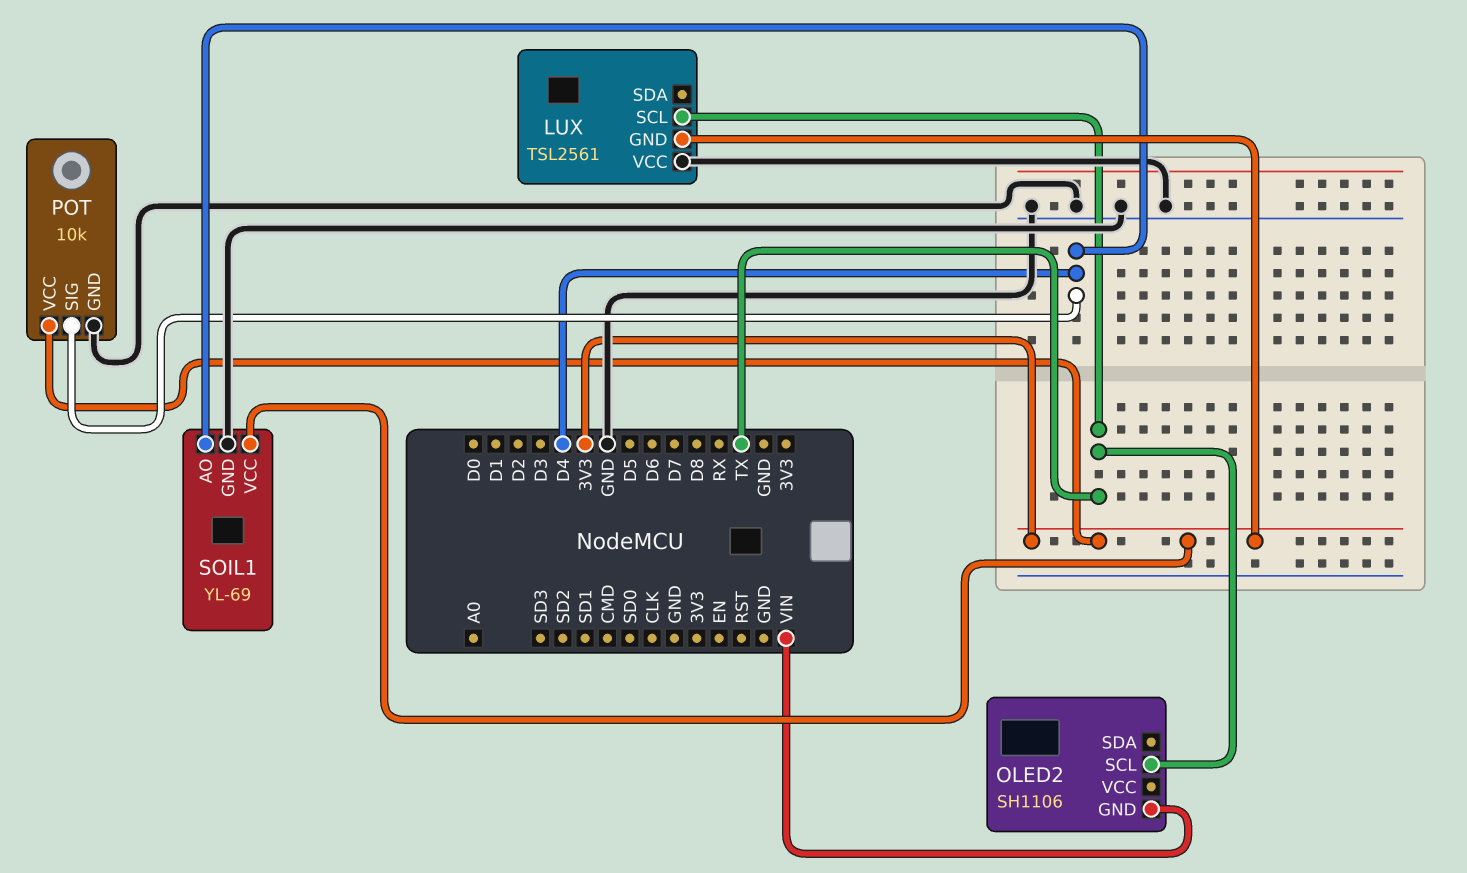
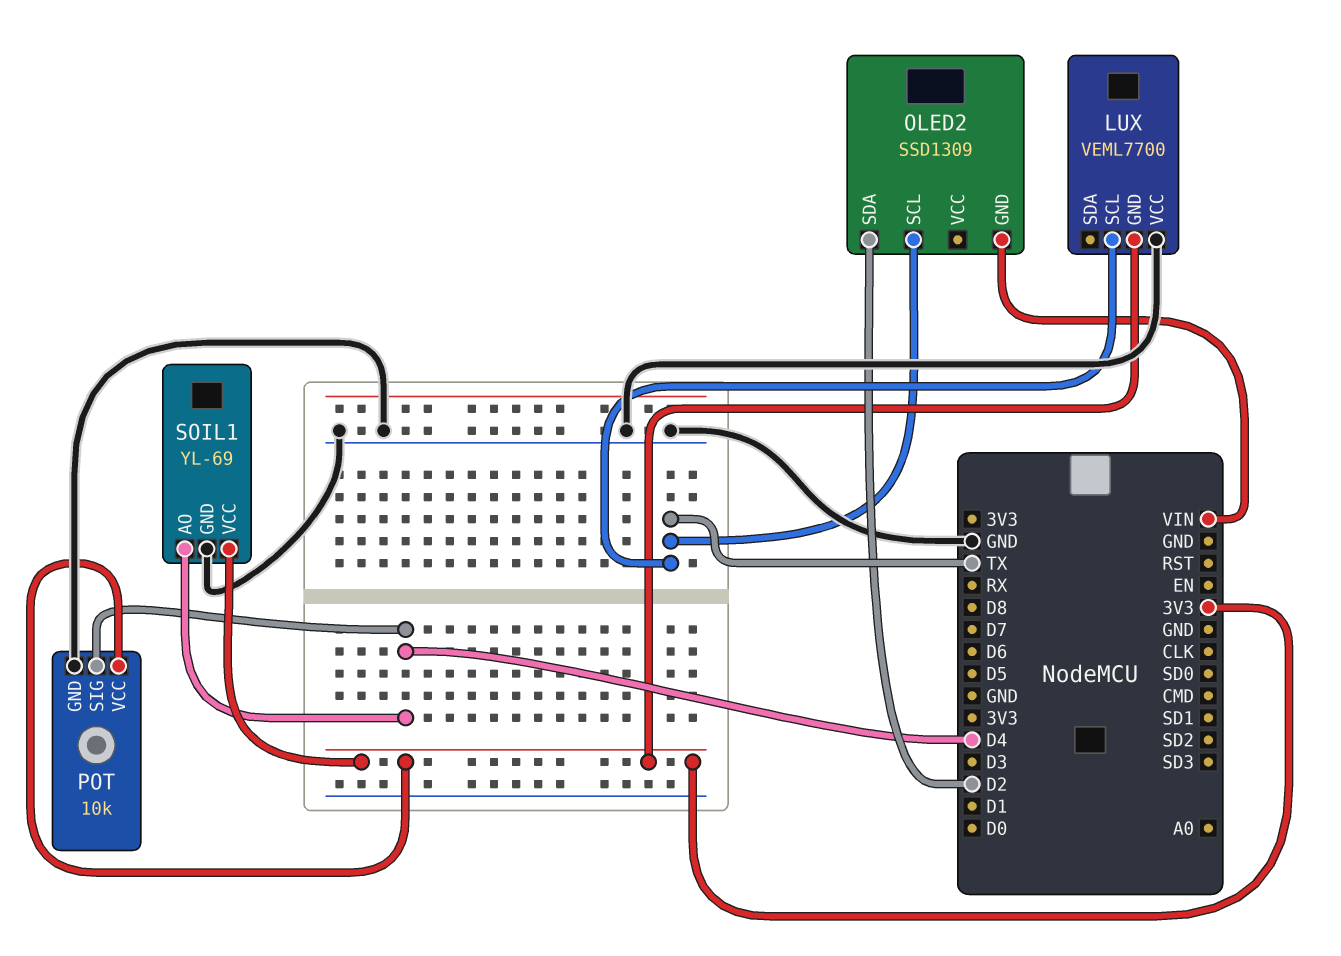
LUX: TSL2561 -> VEML7700
OLED2: SH1106 -> SSD1309
OLED2 pin SDA: none -> D2

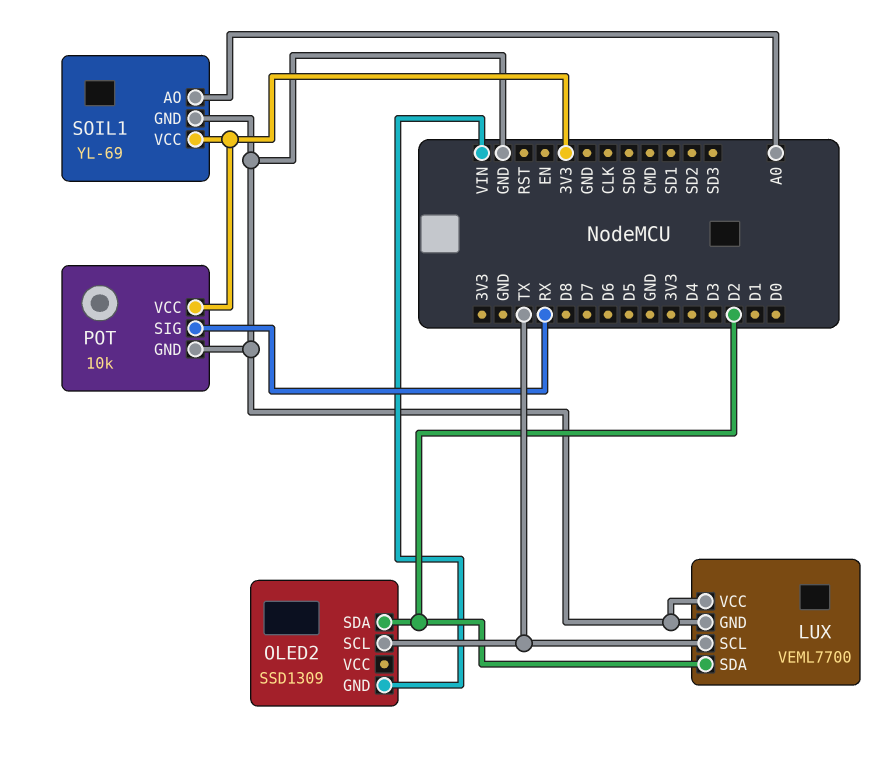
LUX pin GND: 3V3 -> GND
LUX pin SDA: none -> D2
POT pin SIG: D4 -> RX
SOIL1 pin AO: D4 -> A0

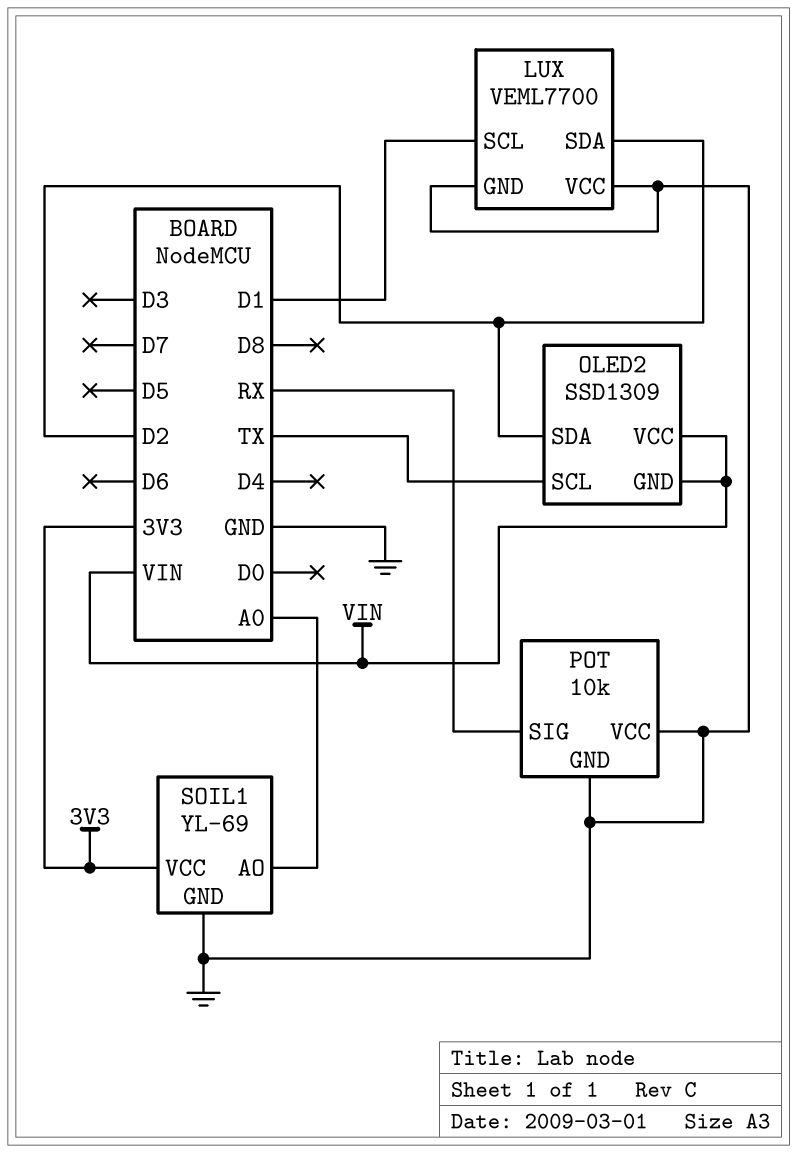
LUX pin SCL: TX -> D1
OLED2 pin VCC: none -> VIN
POT pin VCC: 3V3 -> GND

